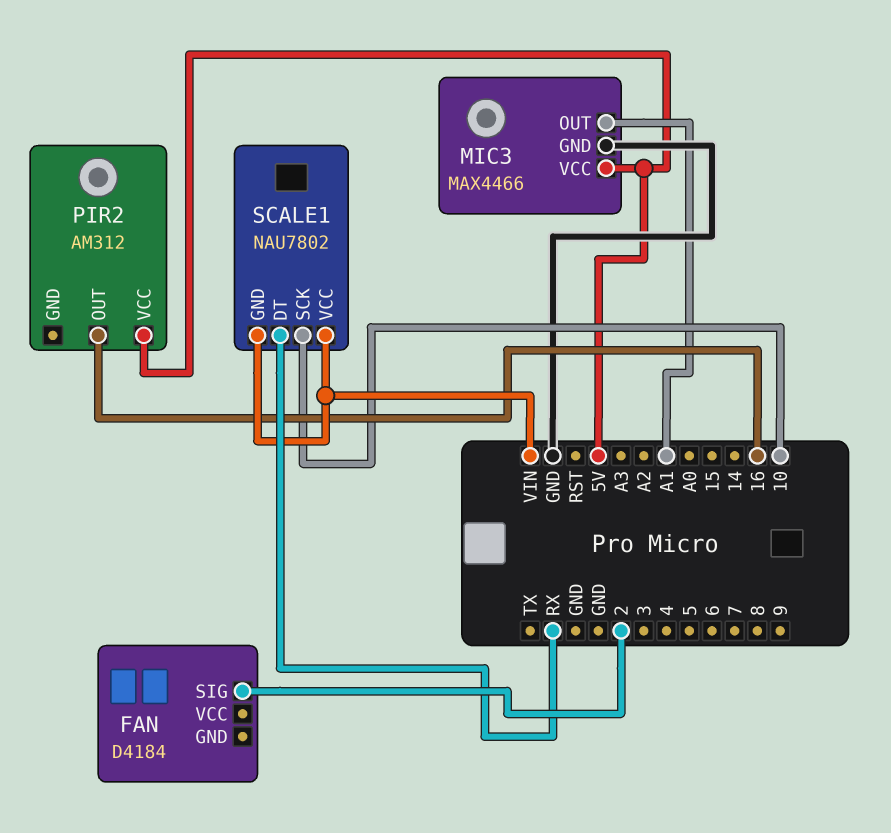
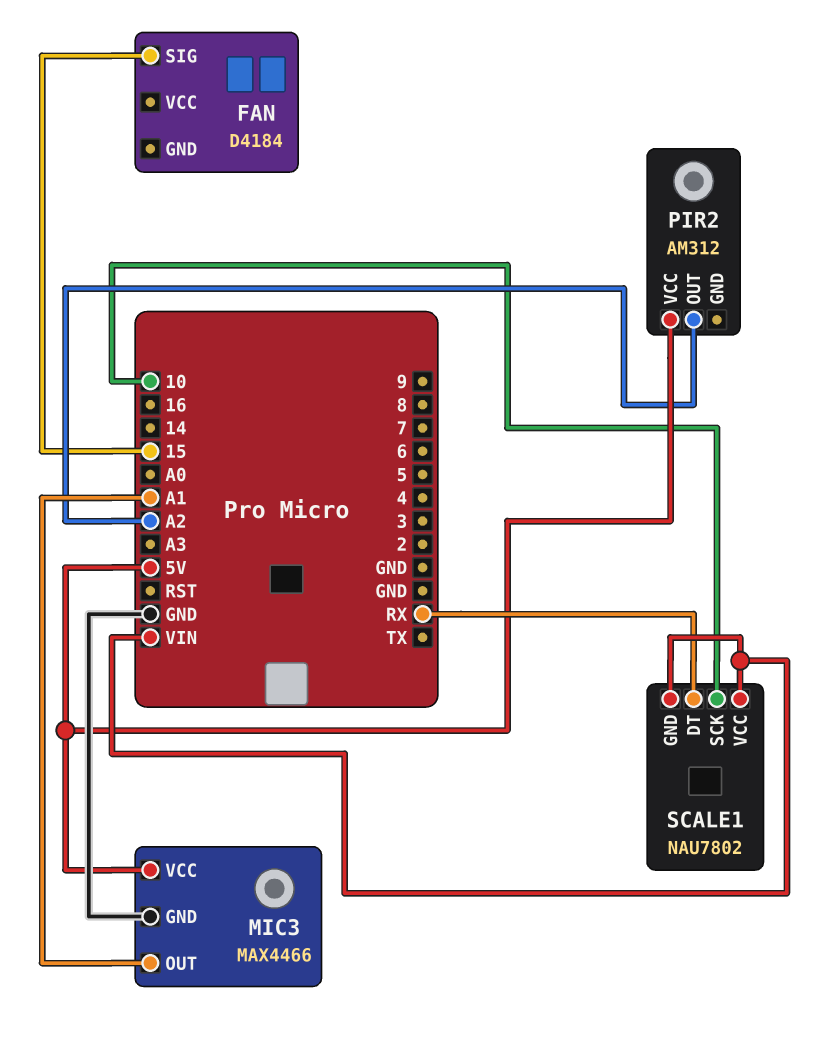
FAN pin SIG: 2 -> 15
PIR2 pin OUT: 16 -> A2

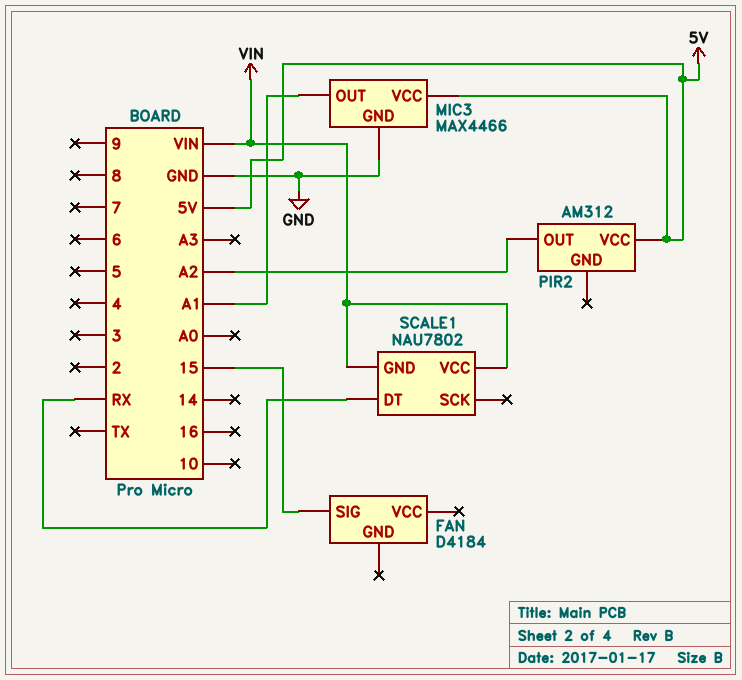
SCALE1 pin SCK: 10 -> none

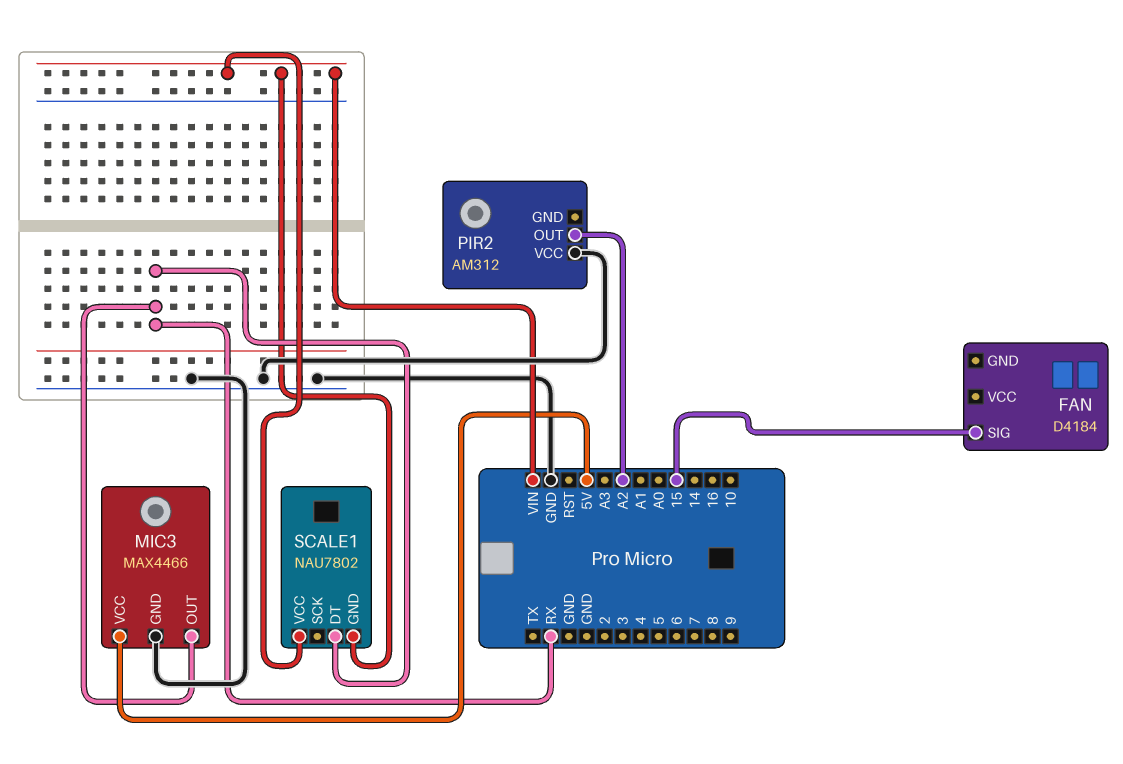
MIC3 pin OUT: A1 -> RX
PIR2 pin VCC: 5V -> GND

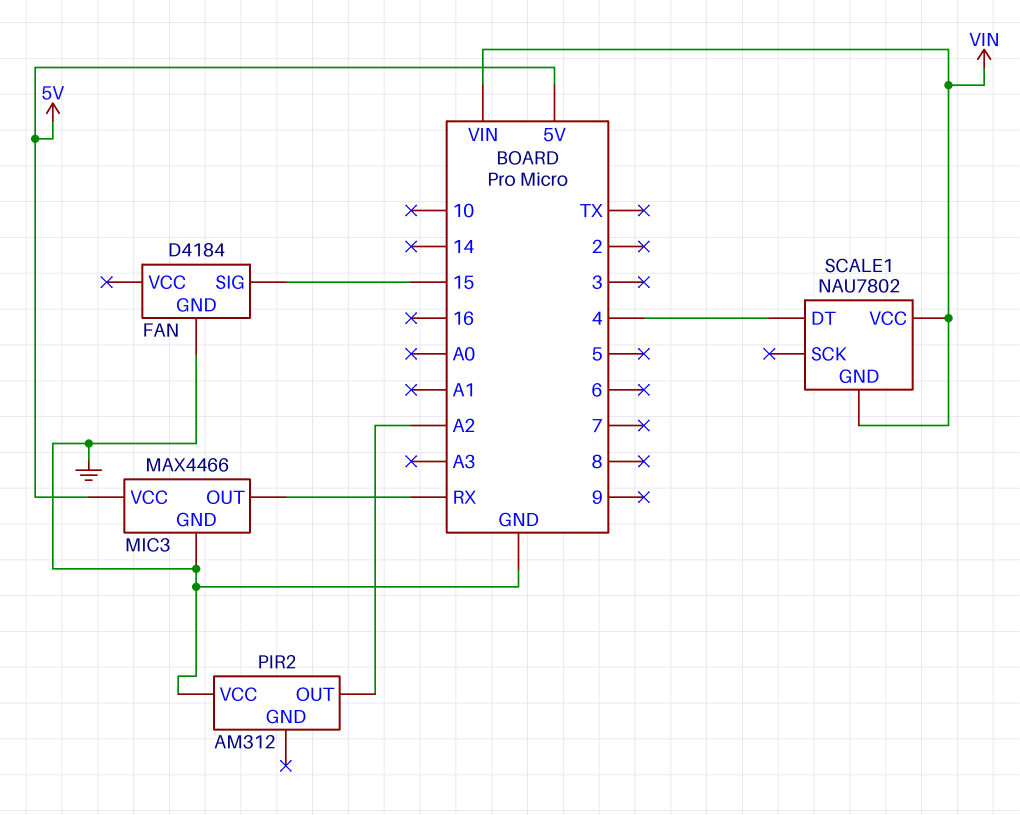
FAN pin GND: none -> GND
SCALE1 pin DT: RX -> 4

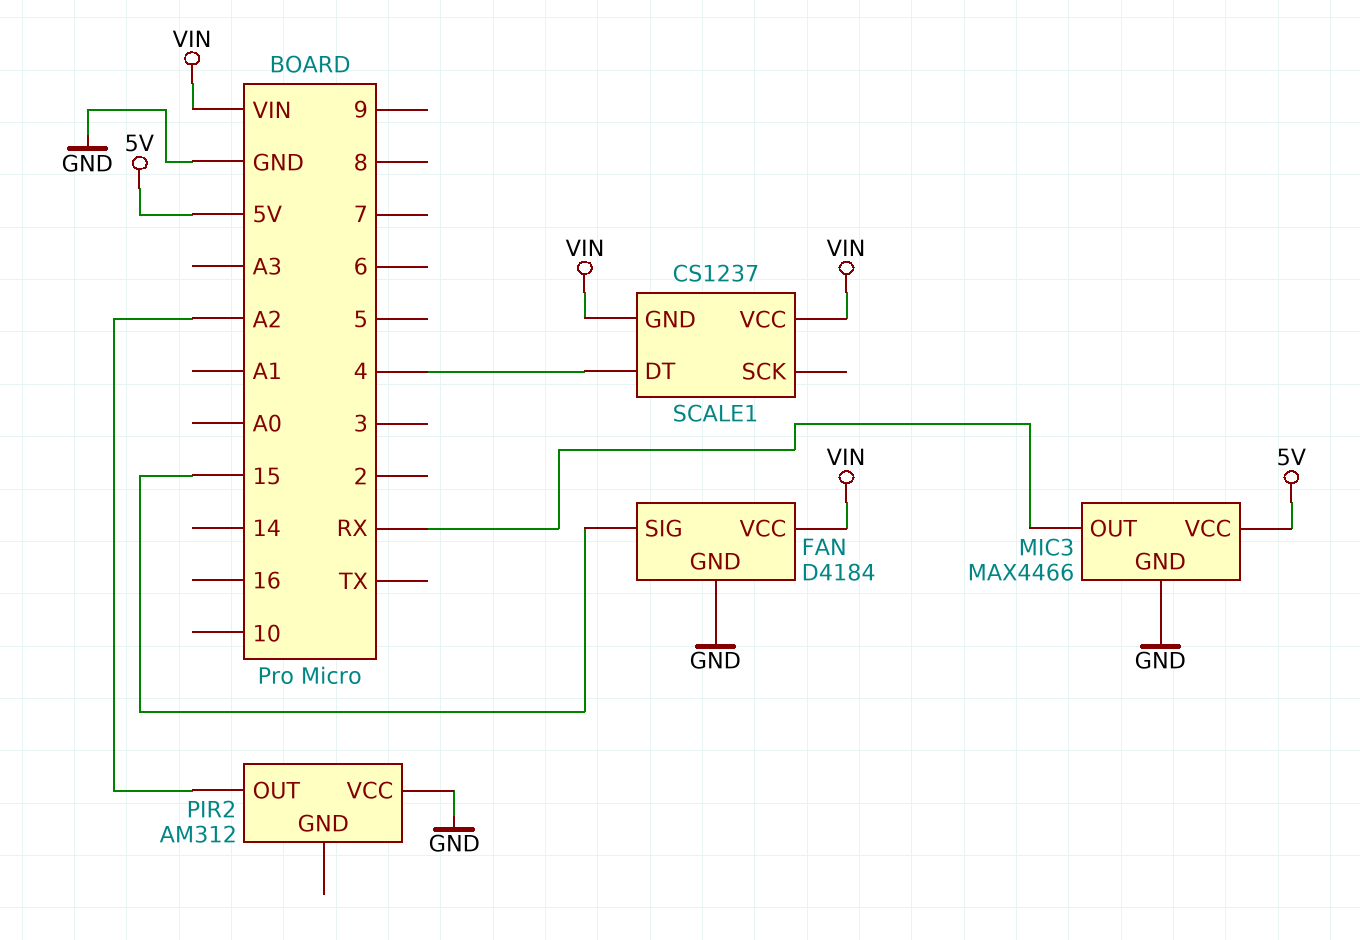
FAN pin VCC: none -> VIN
SCALE1: NAU7802 -> CS1237

